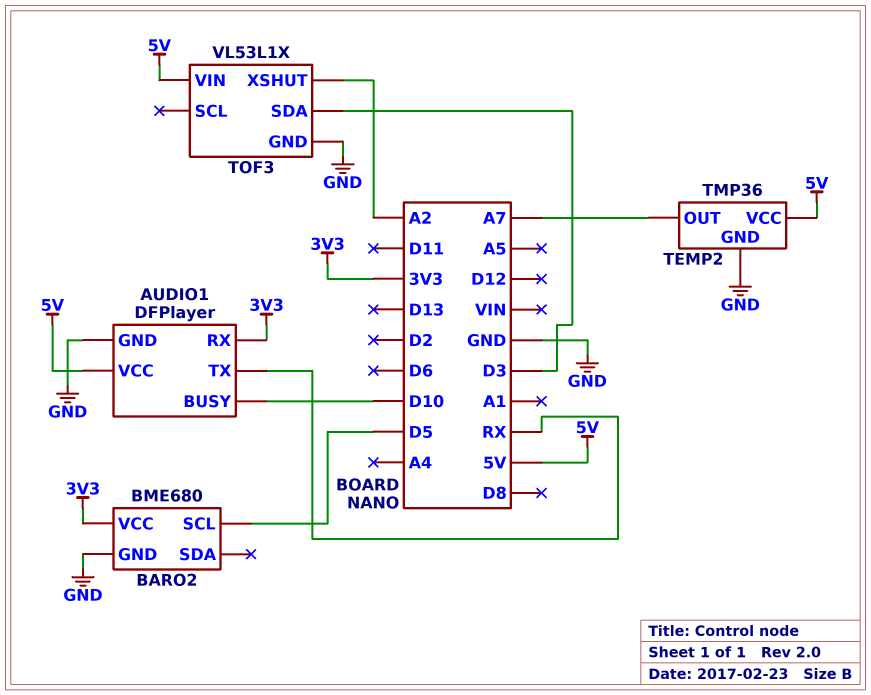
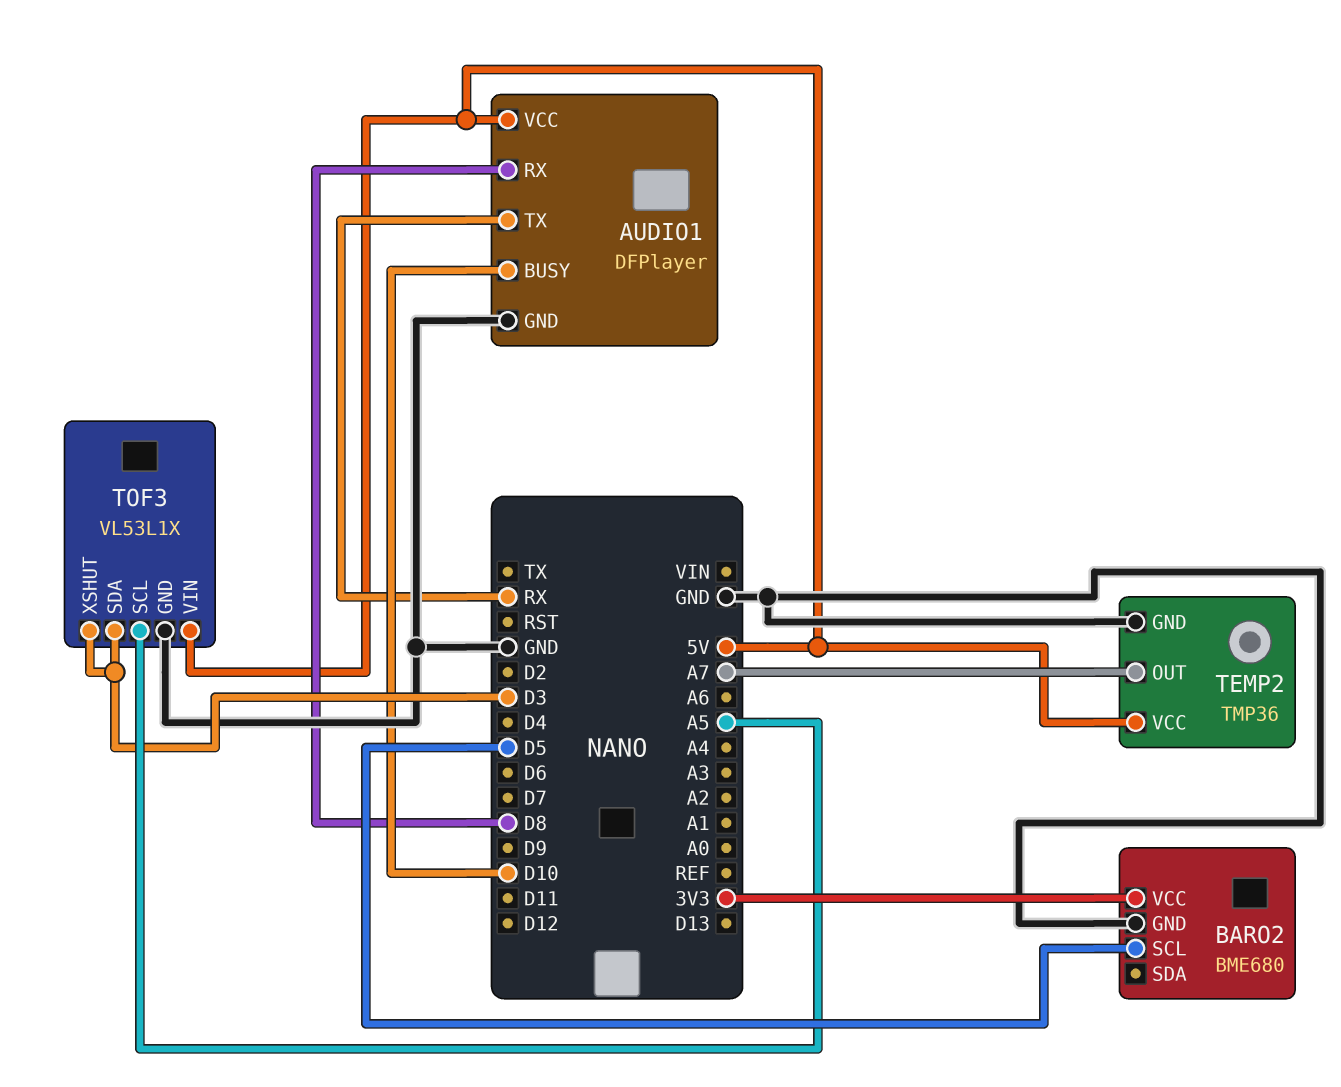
AUDIO1 pin RX: 3V3 -> D8
TOF3 pin SCL: none -> A5
TOF3 pin XSHUT: A2 -> D3

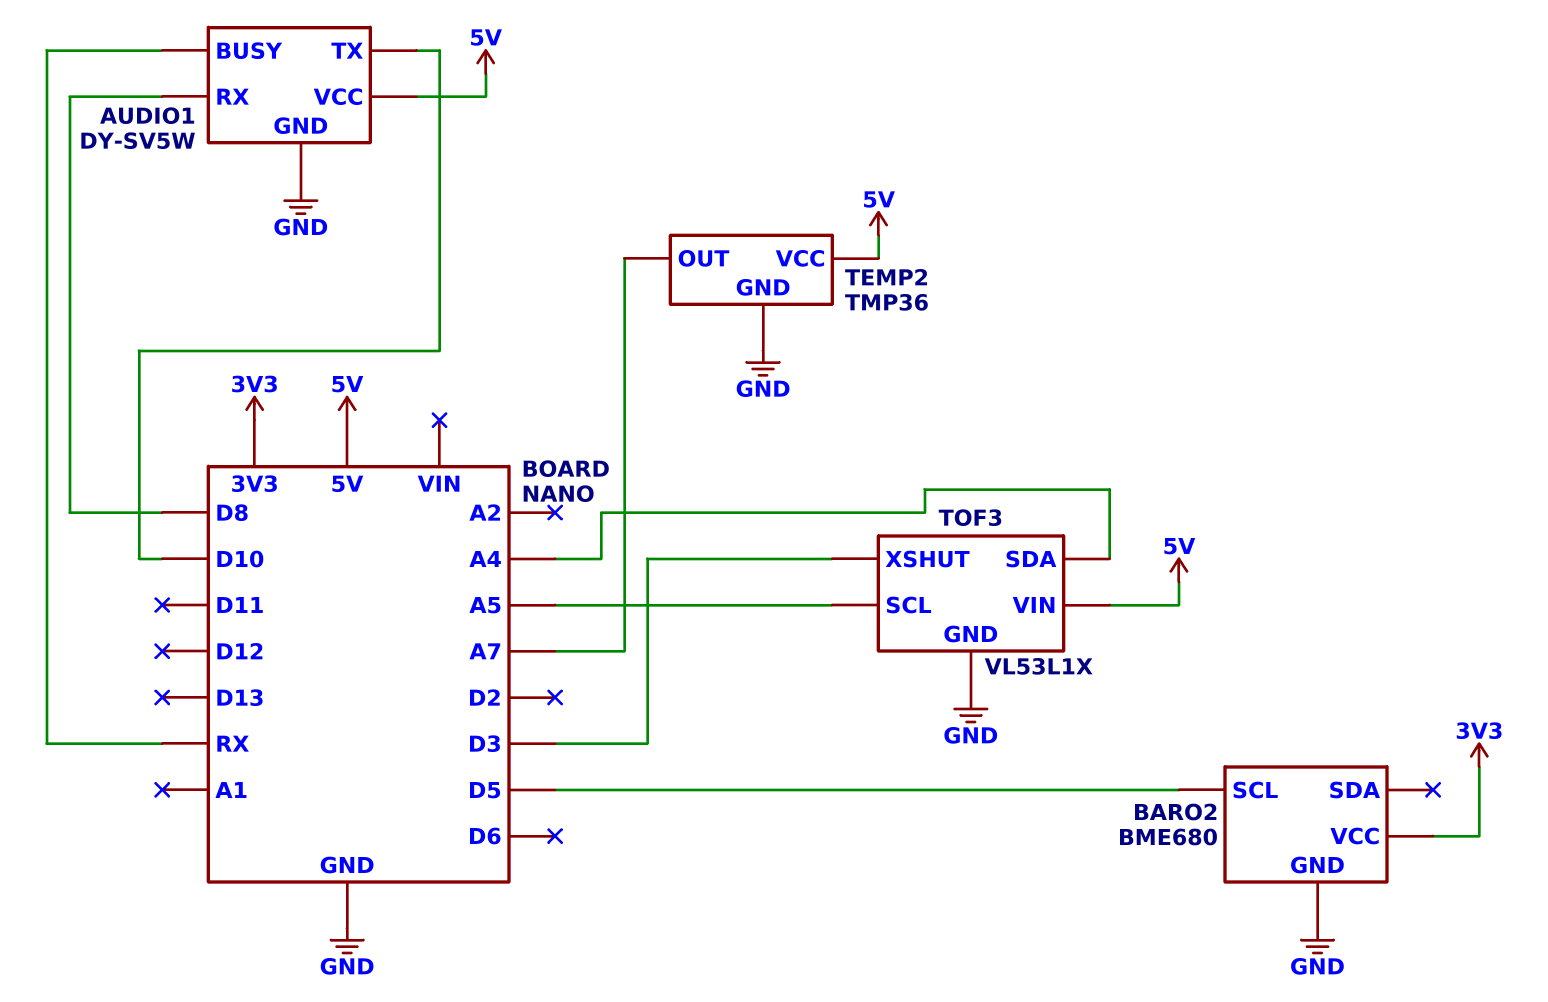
AUDIO1: DFPlayer -> DY-SV5W
AUDIO1 pin BUSY: D10 -> RX
AUDIO1 pin TX: RX -> D10
TOF3 pin SDA: D3 -> A4

